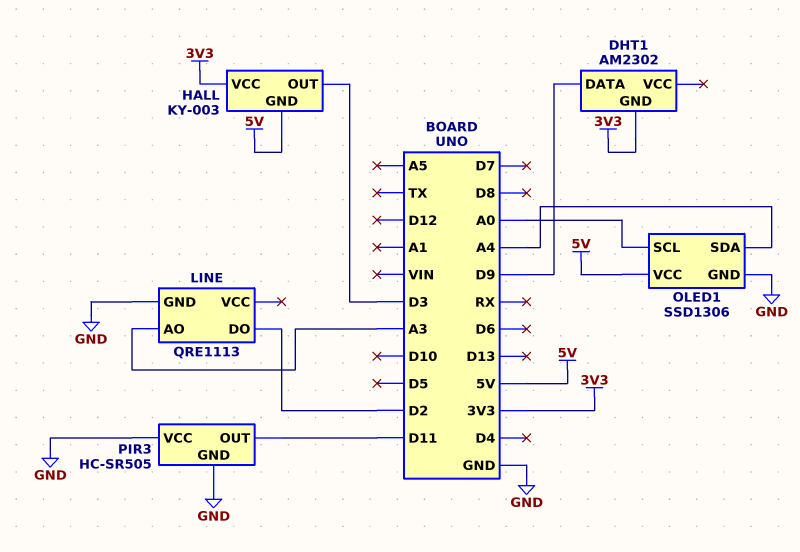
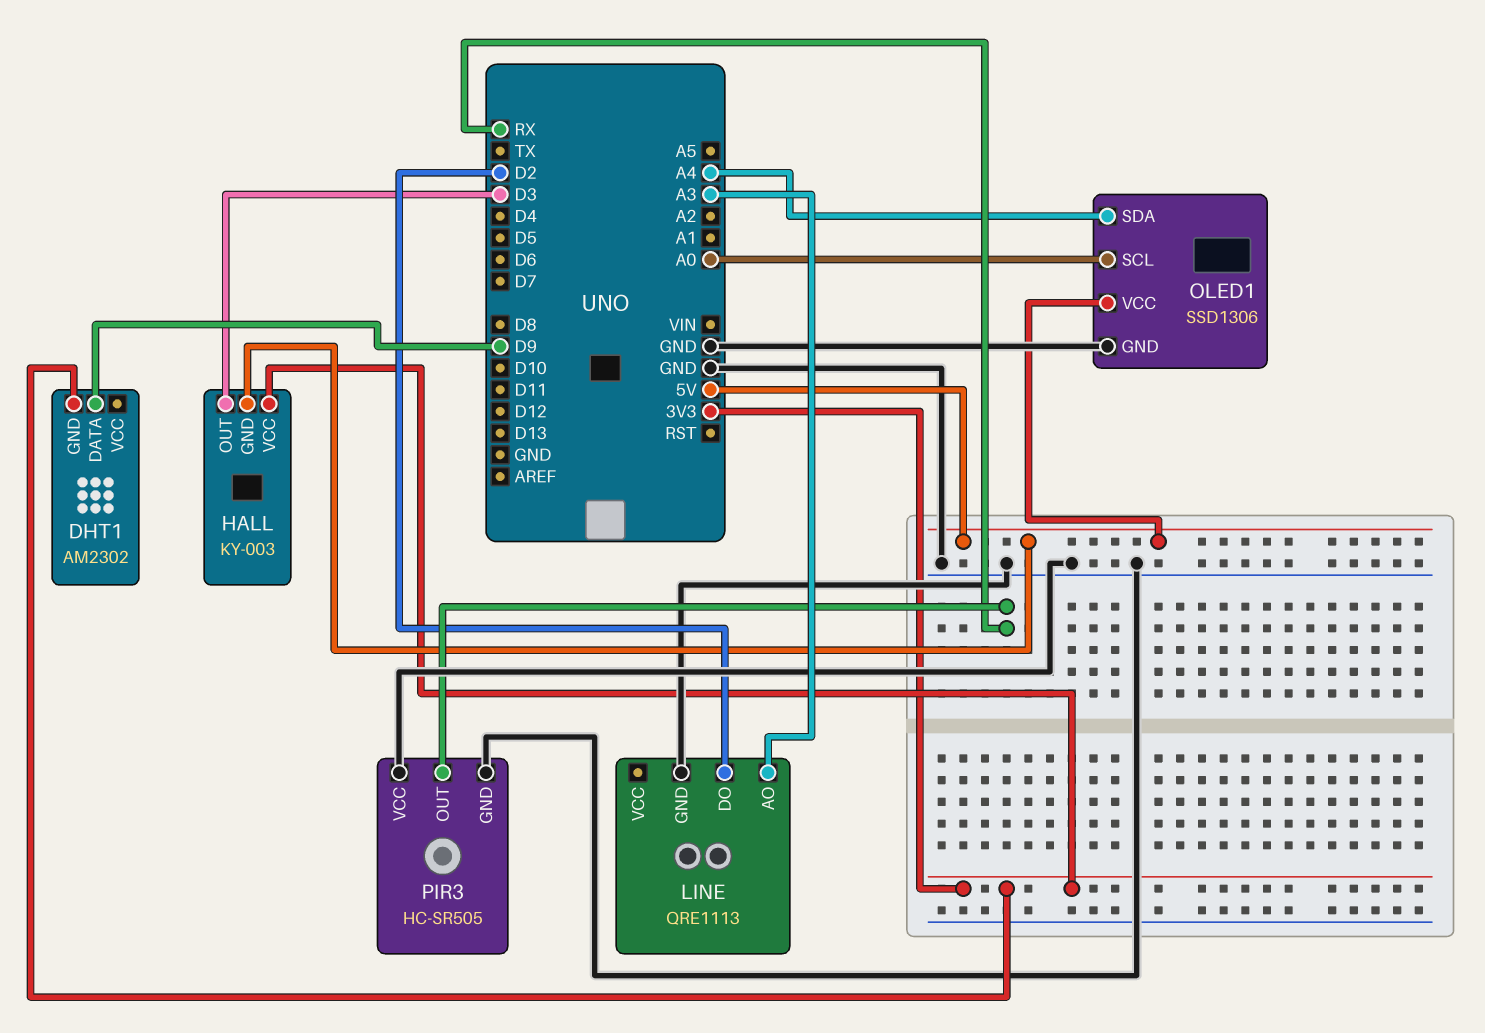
PIR3 pin OUT: D11 -> RX

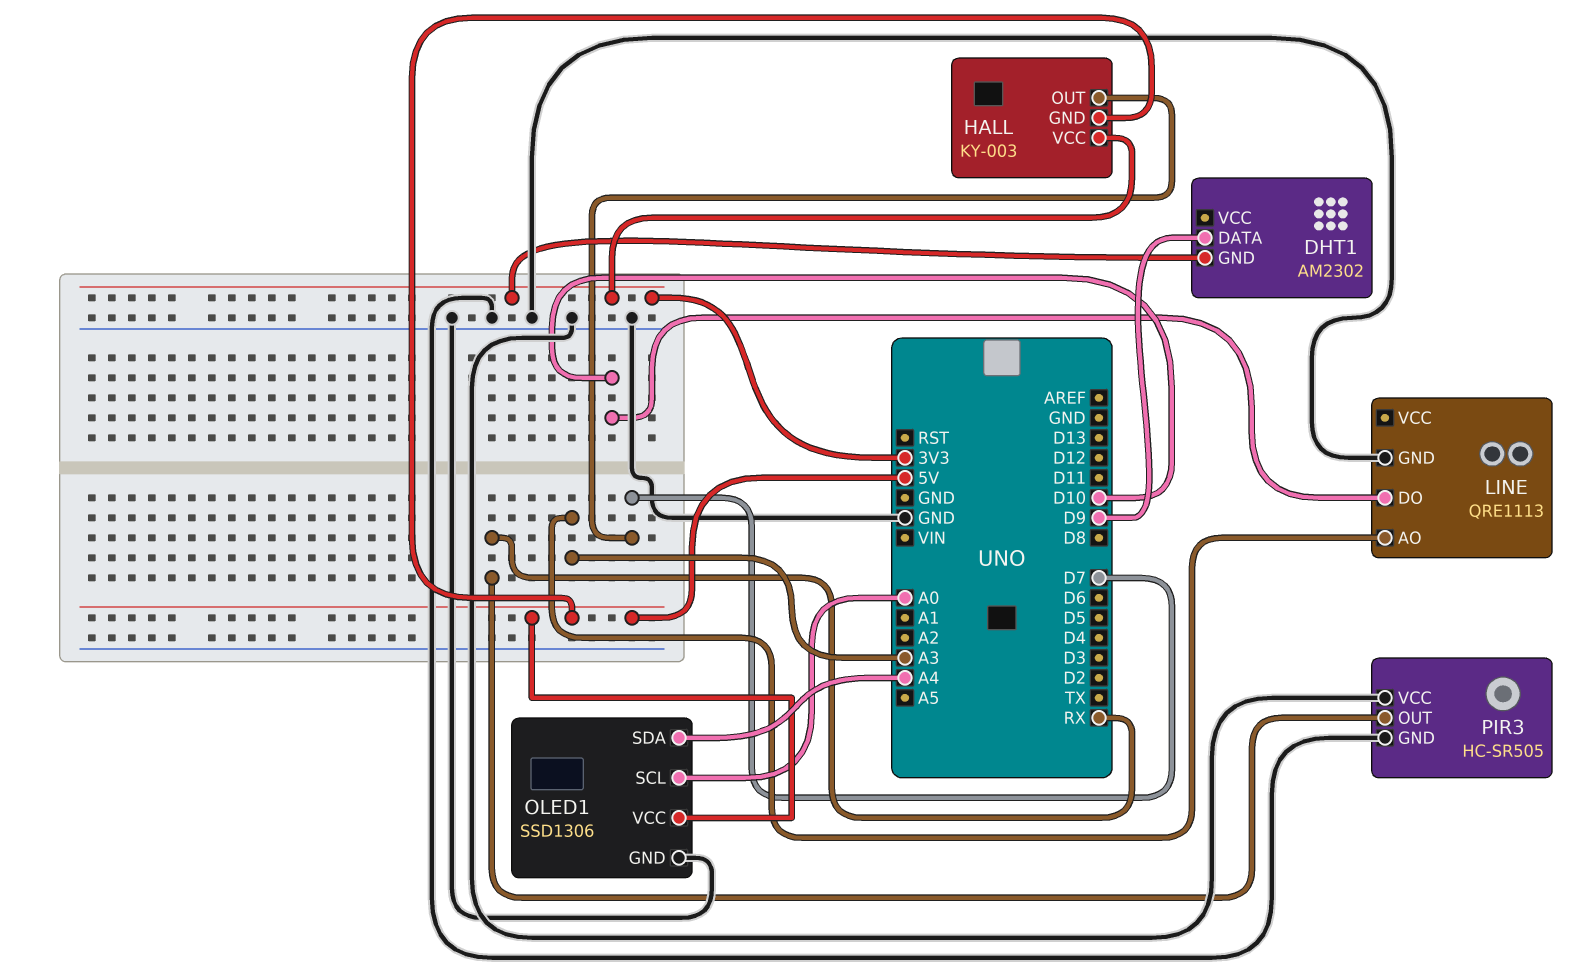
HALL pin OUT: D3 -> D7
LINE pin DO: D2 -> D10

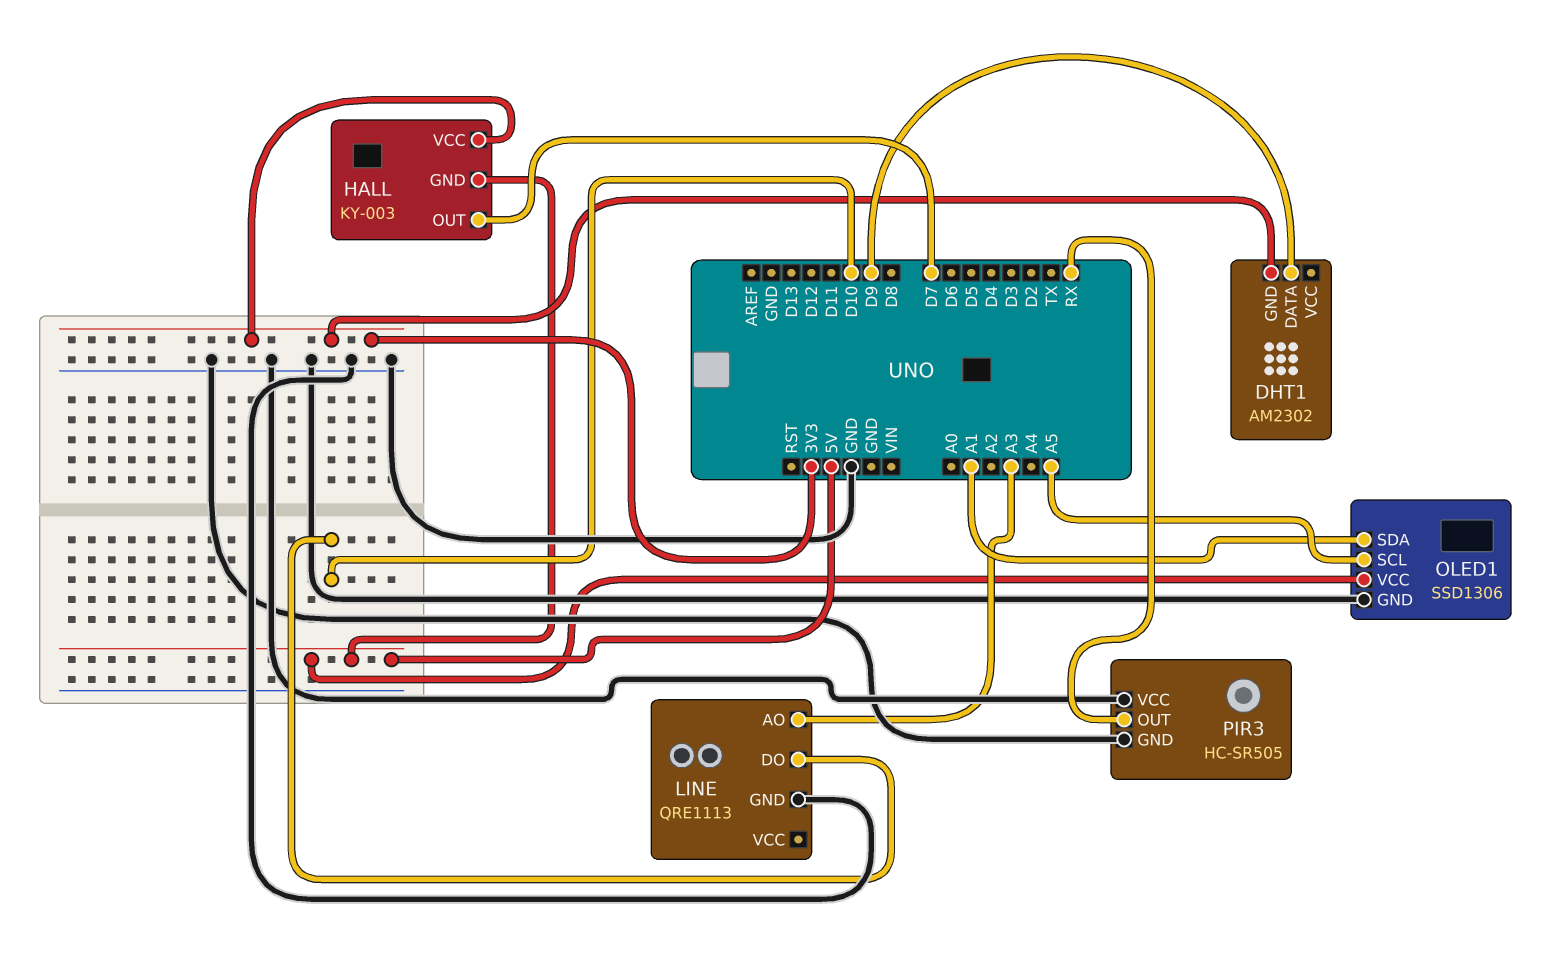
OLED1 pin SCL: A0 -> A5
OLED1 pin SDA: A4 -> A1

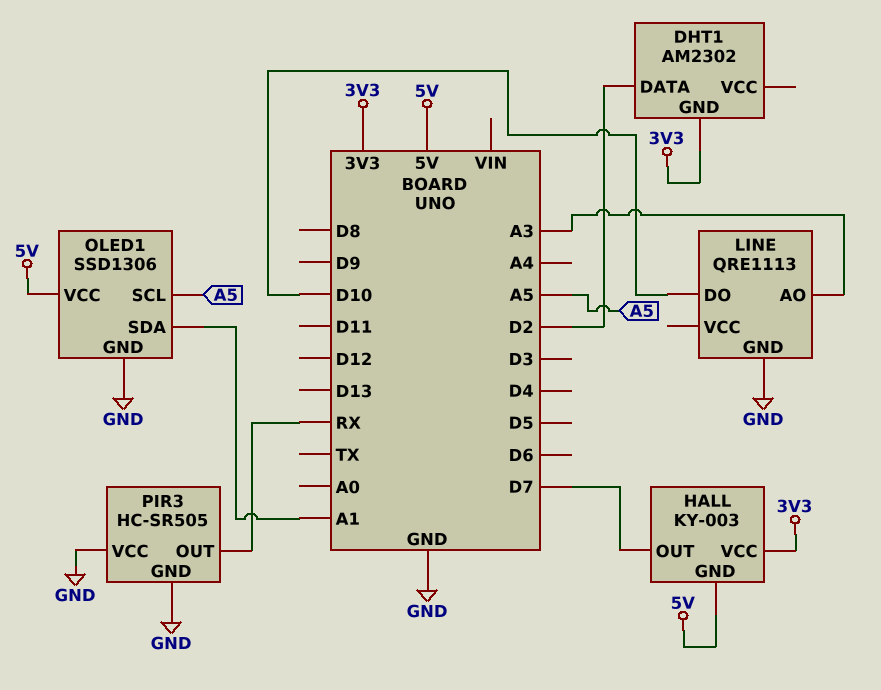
DHT1 pin DATA: D9 -> D2

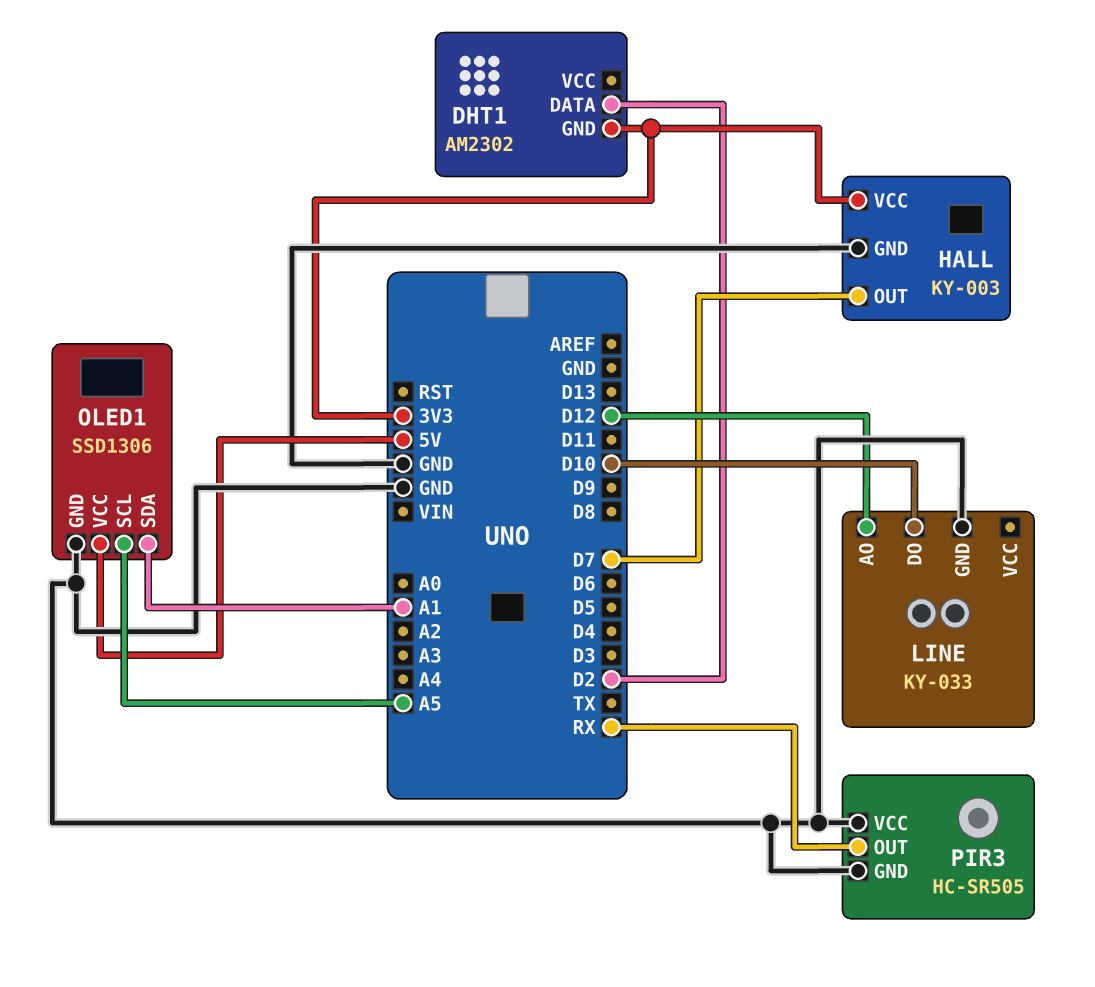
HALL pin GND: 5V -> GND
LINE: QRE1113 -> KY-033
LINE pin AO: A3 -> D12

